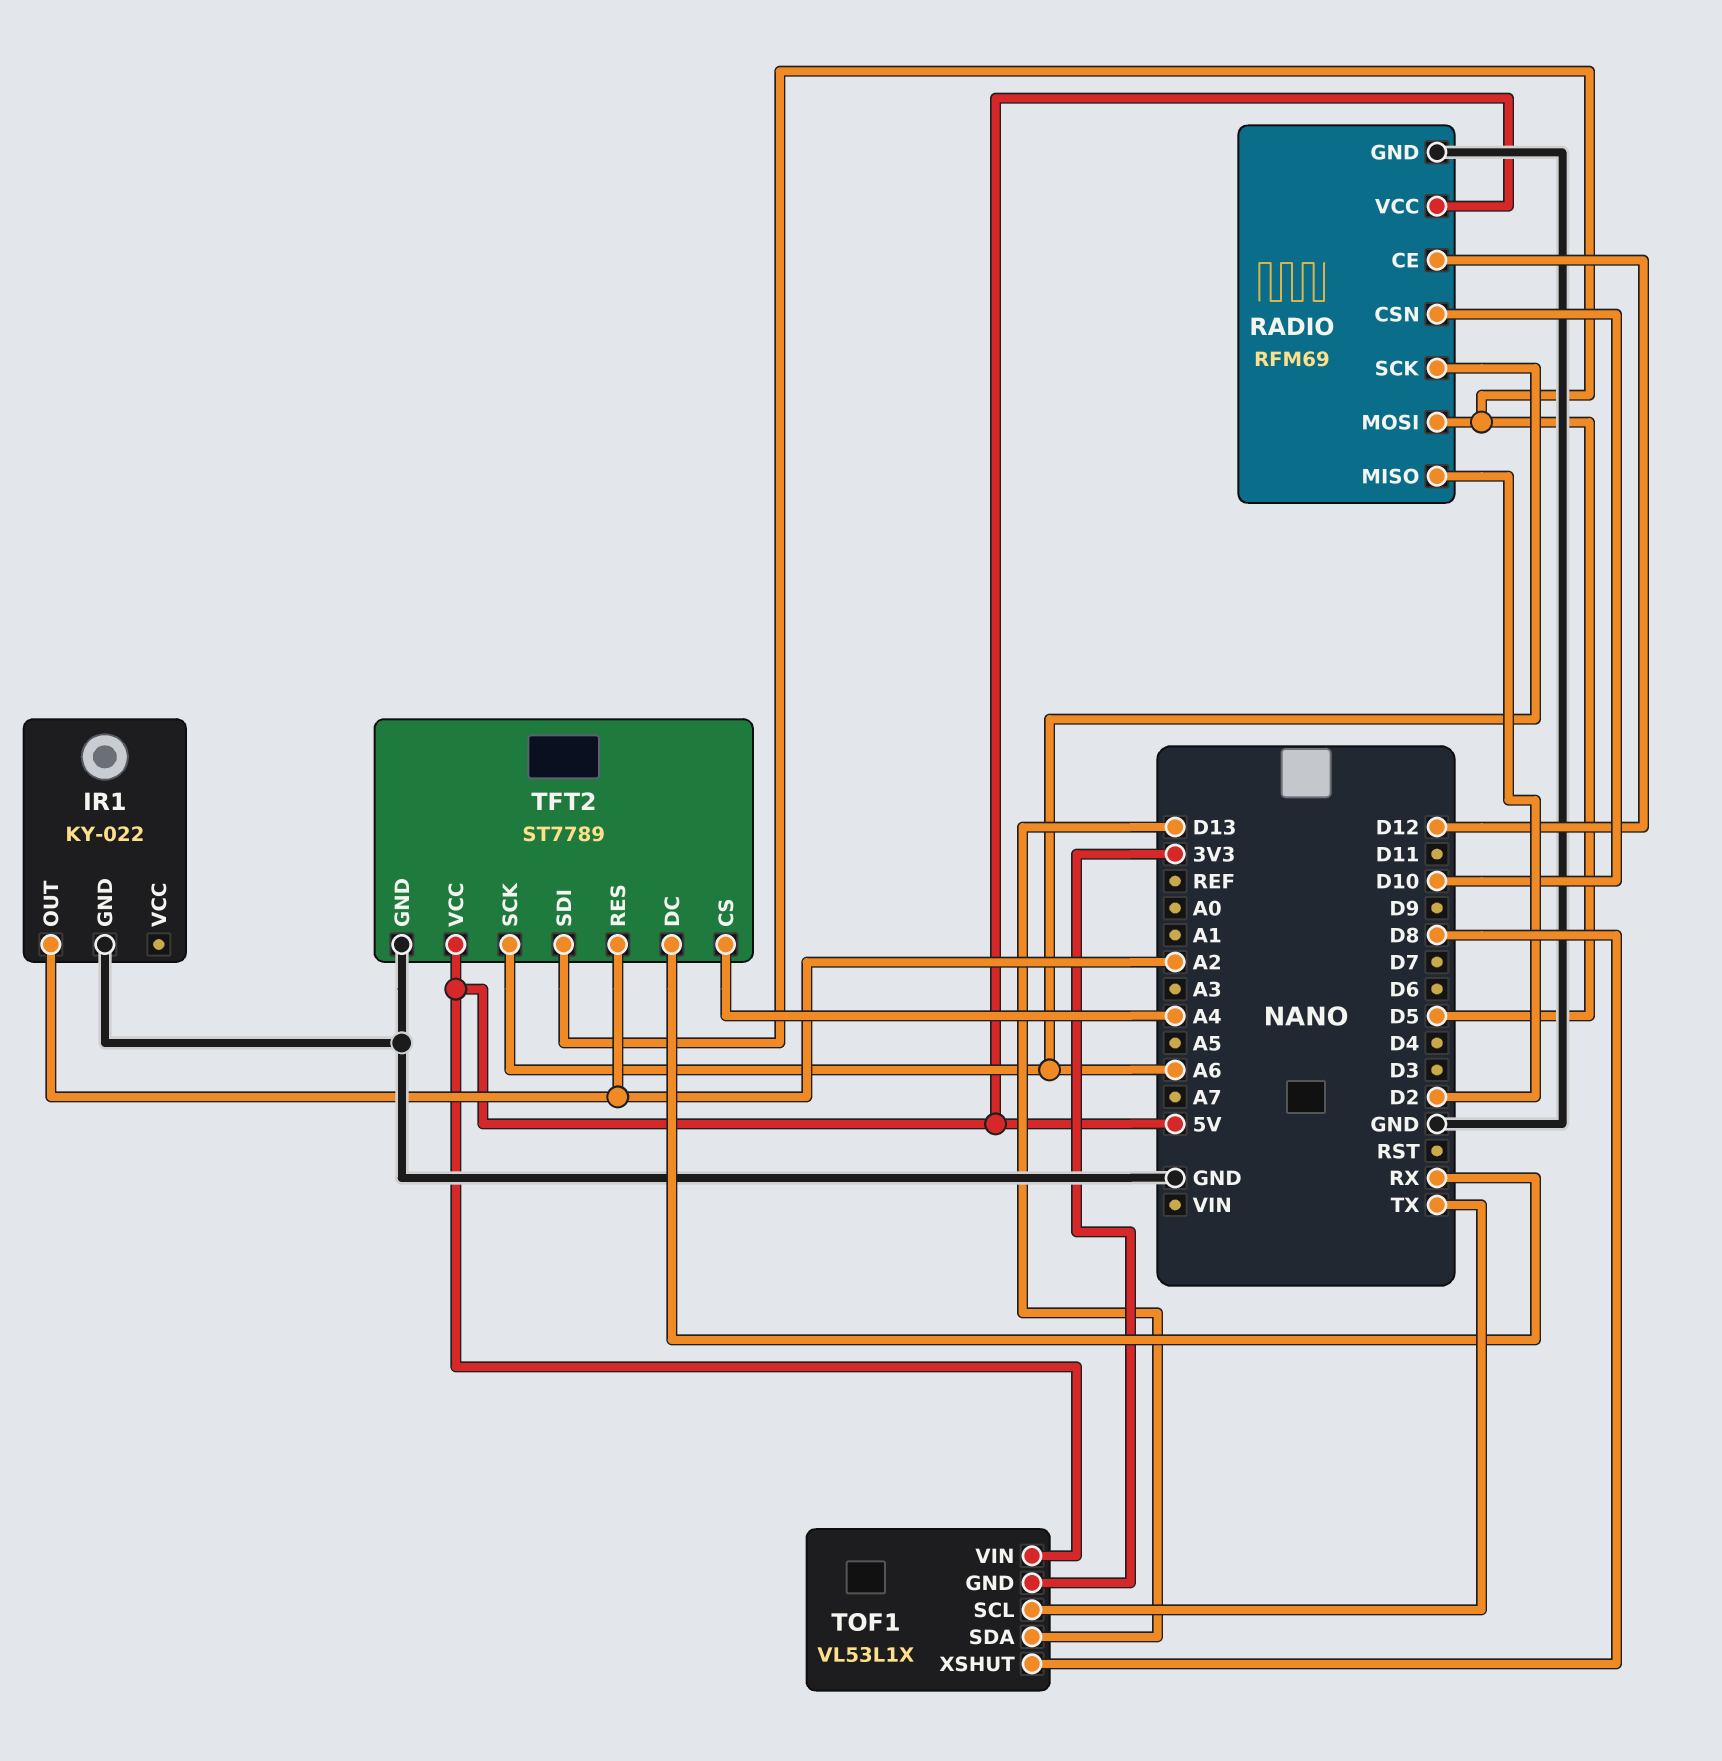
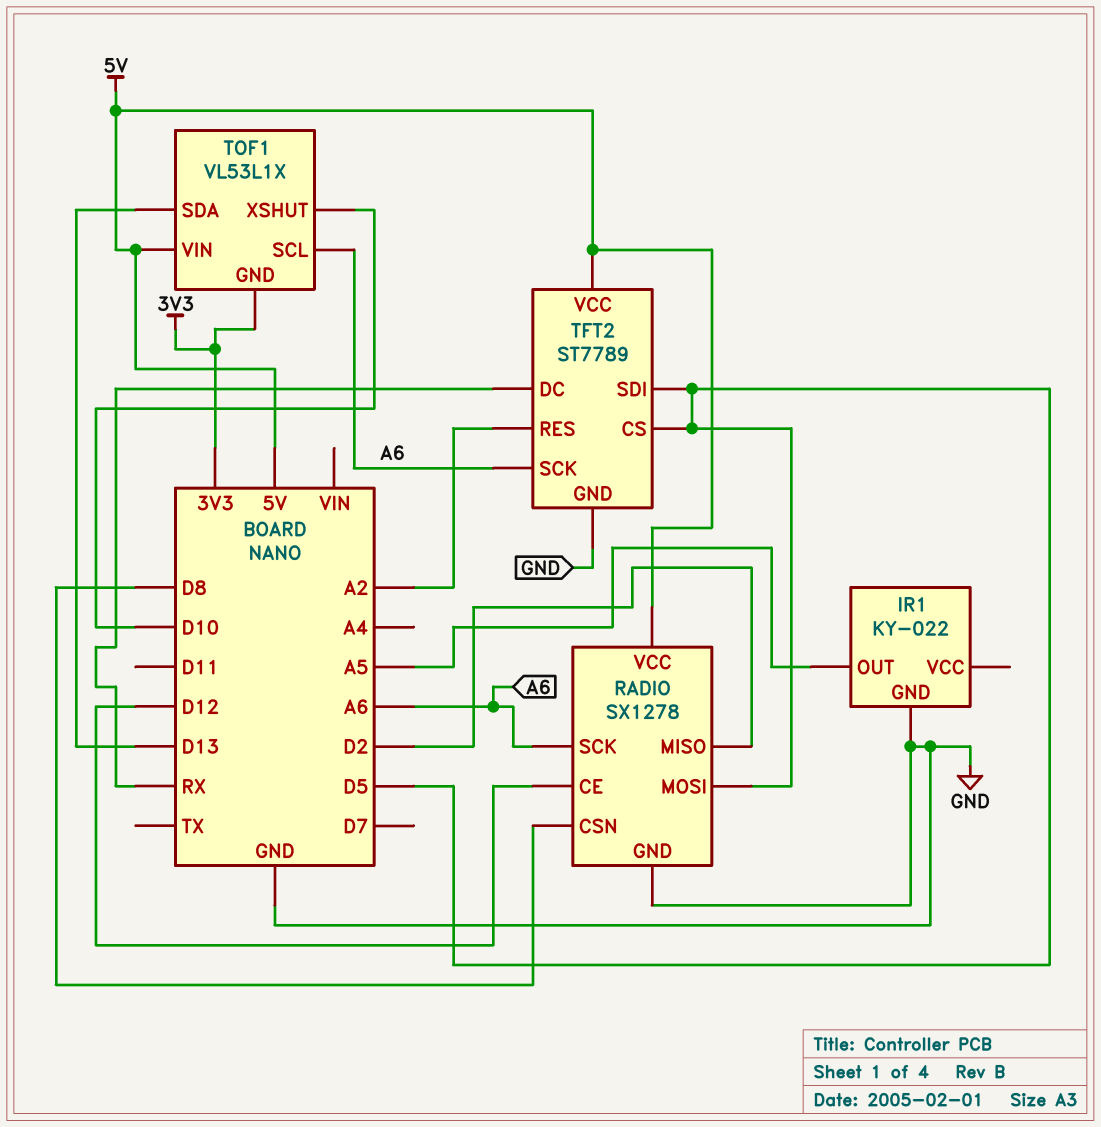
IR1 pin OUT: A2 -> A5
RADIO: RFM69 -> SX1278
RADIO pin CSN: D10 -> D8
TFT2 pin CS: A4 -> D5
TOF1 pin SCL: TX -> A6
TOF1 pin XSHUT: D8 -> D10

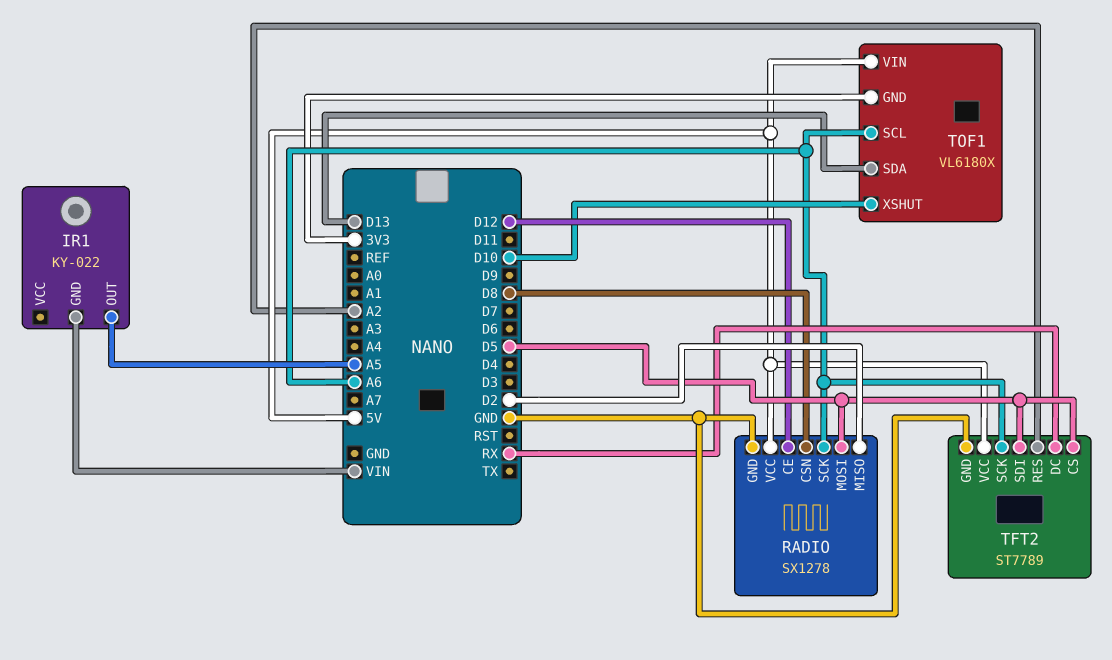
IR1 pin GND: GND -> VIN
TOF1: VL53L1X -> VL6180X

